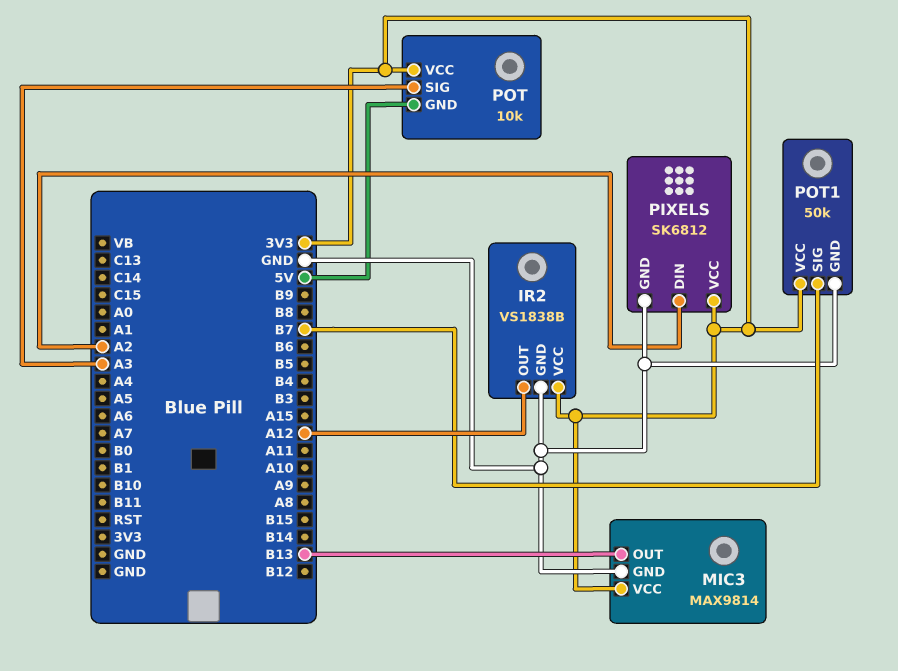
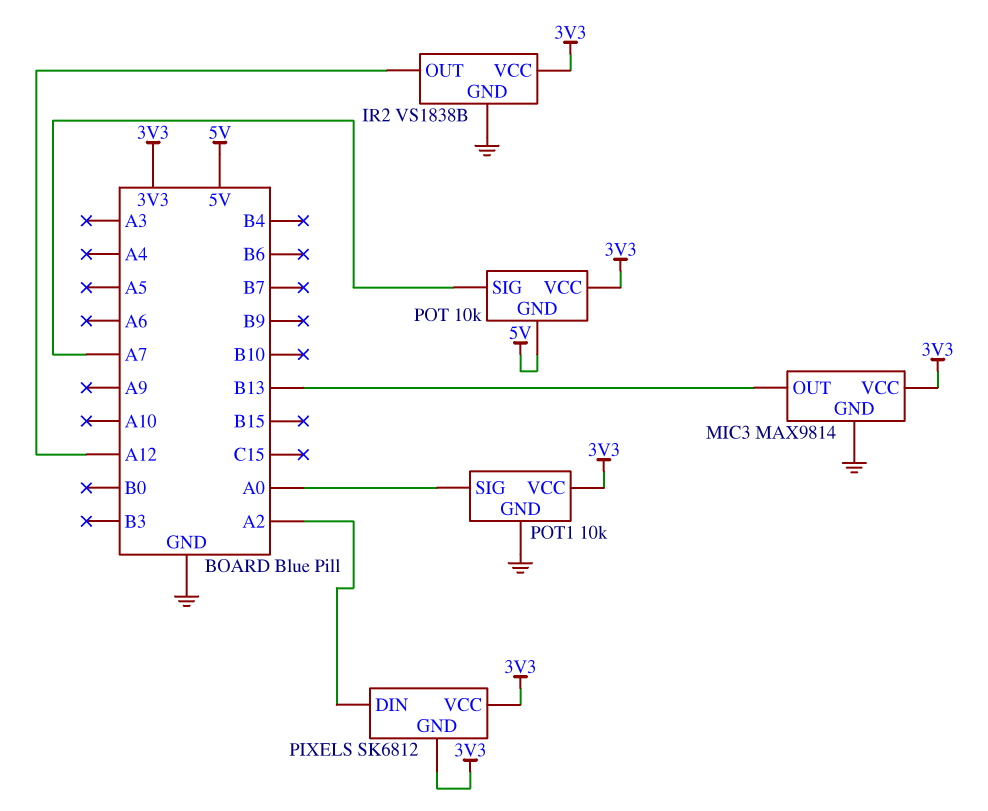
PIXELS pin GND: GND -> 3V3
POT pin SIG: A3 -> A7
POT1: 50k -> 10k
POT1 pin SIG: B7 -> A0

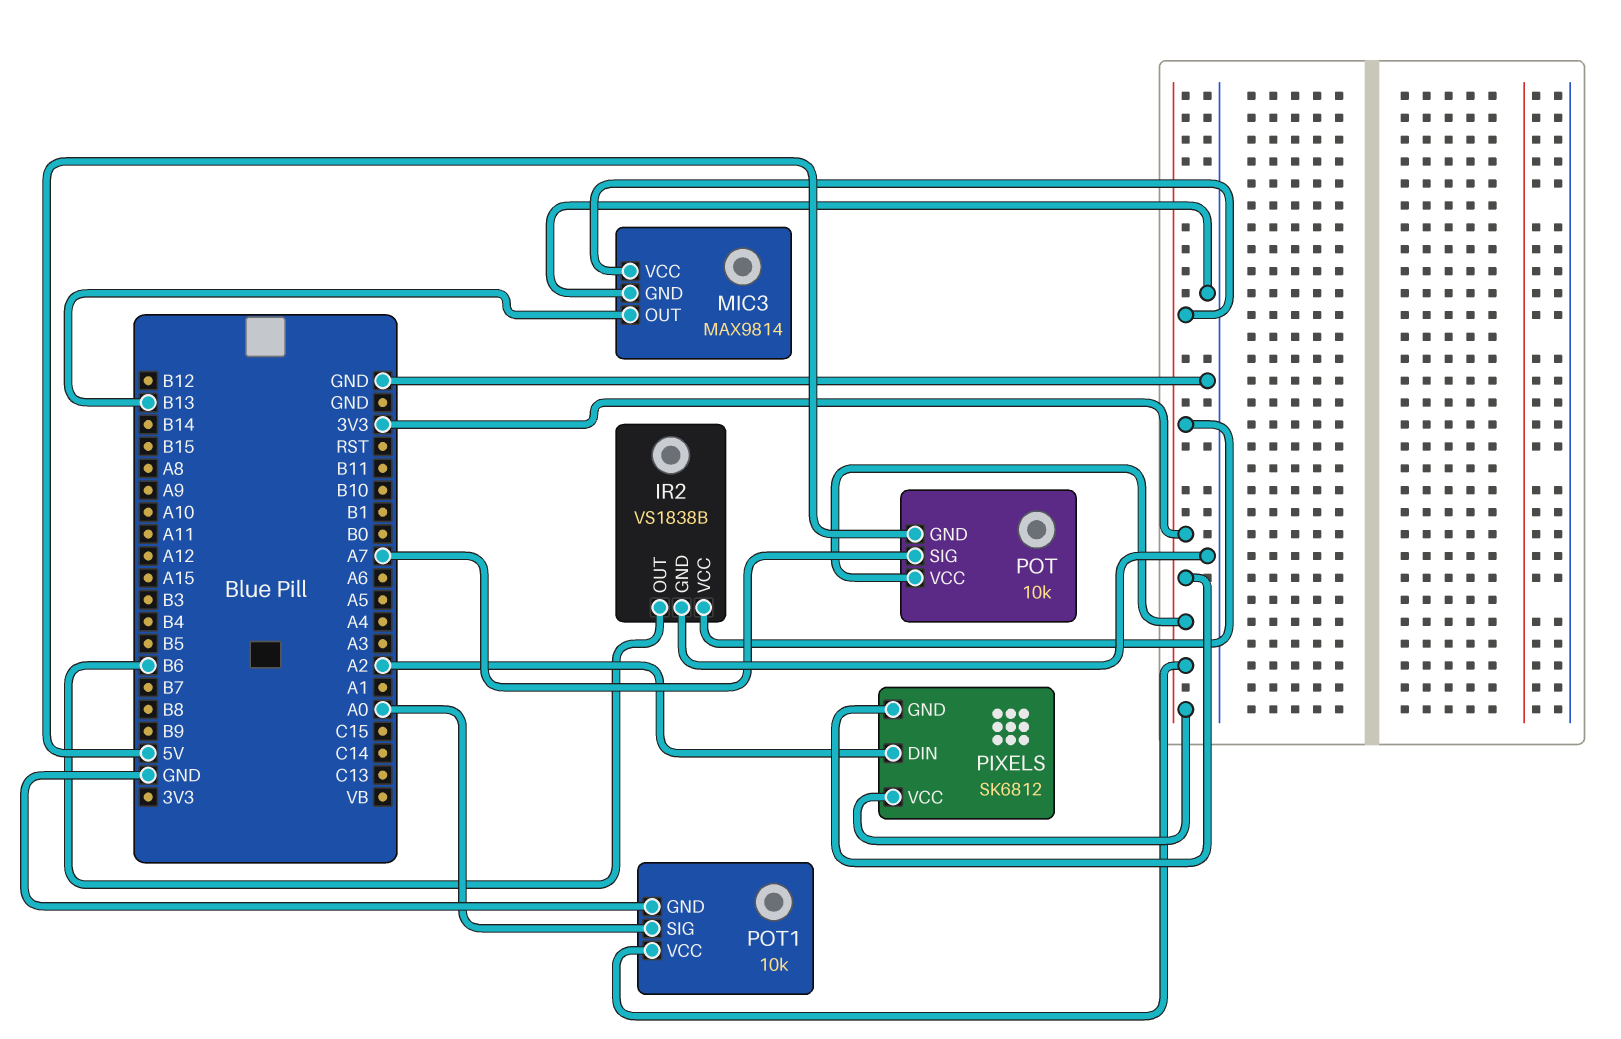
IR2 pin OUT: A12 -> B6

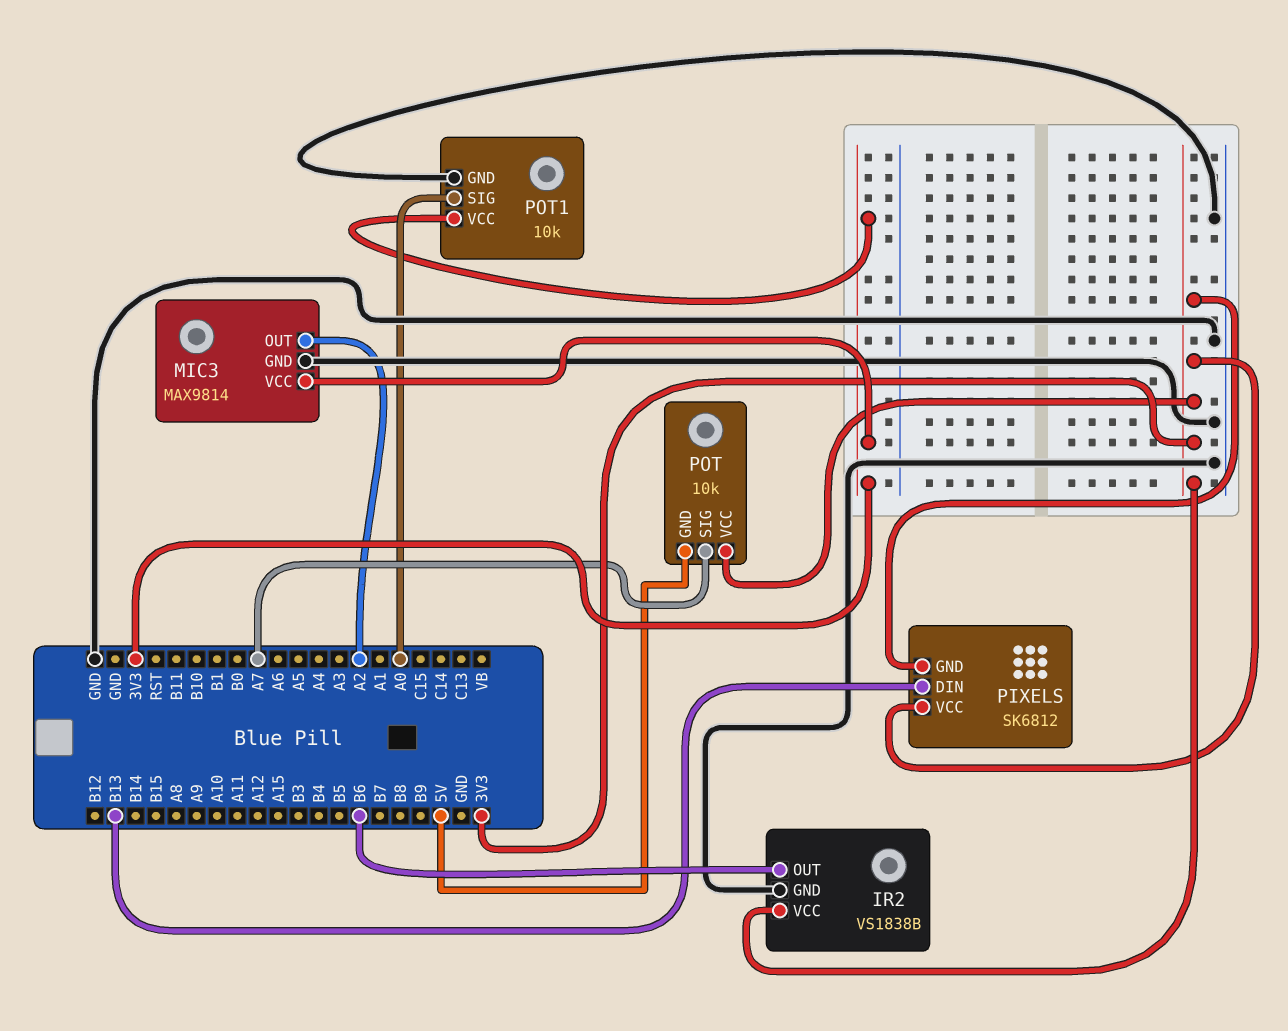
MIC3 pin OUT: B13 -> A2
PIXELS pin DIN: A2 -> B13

